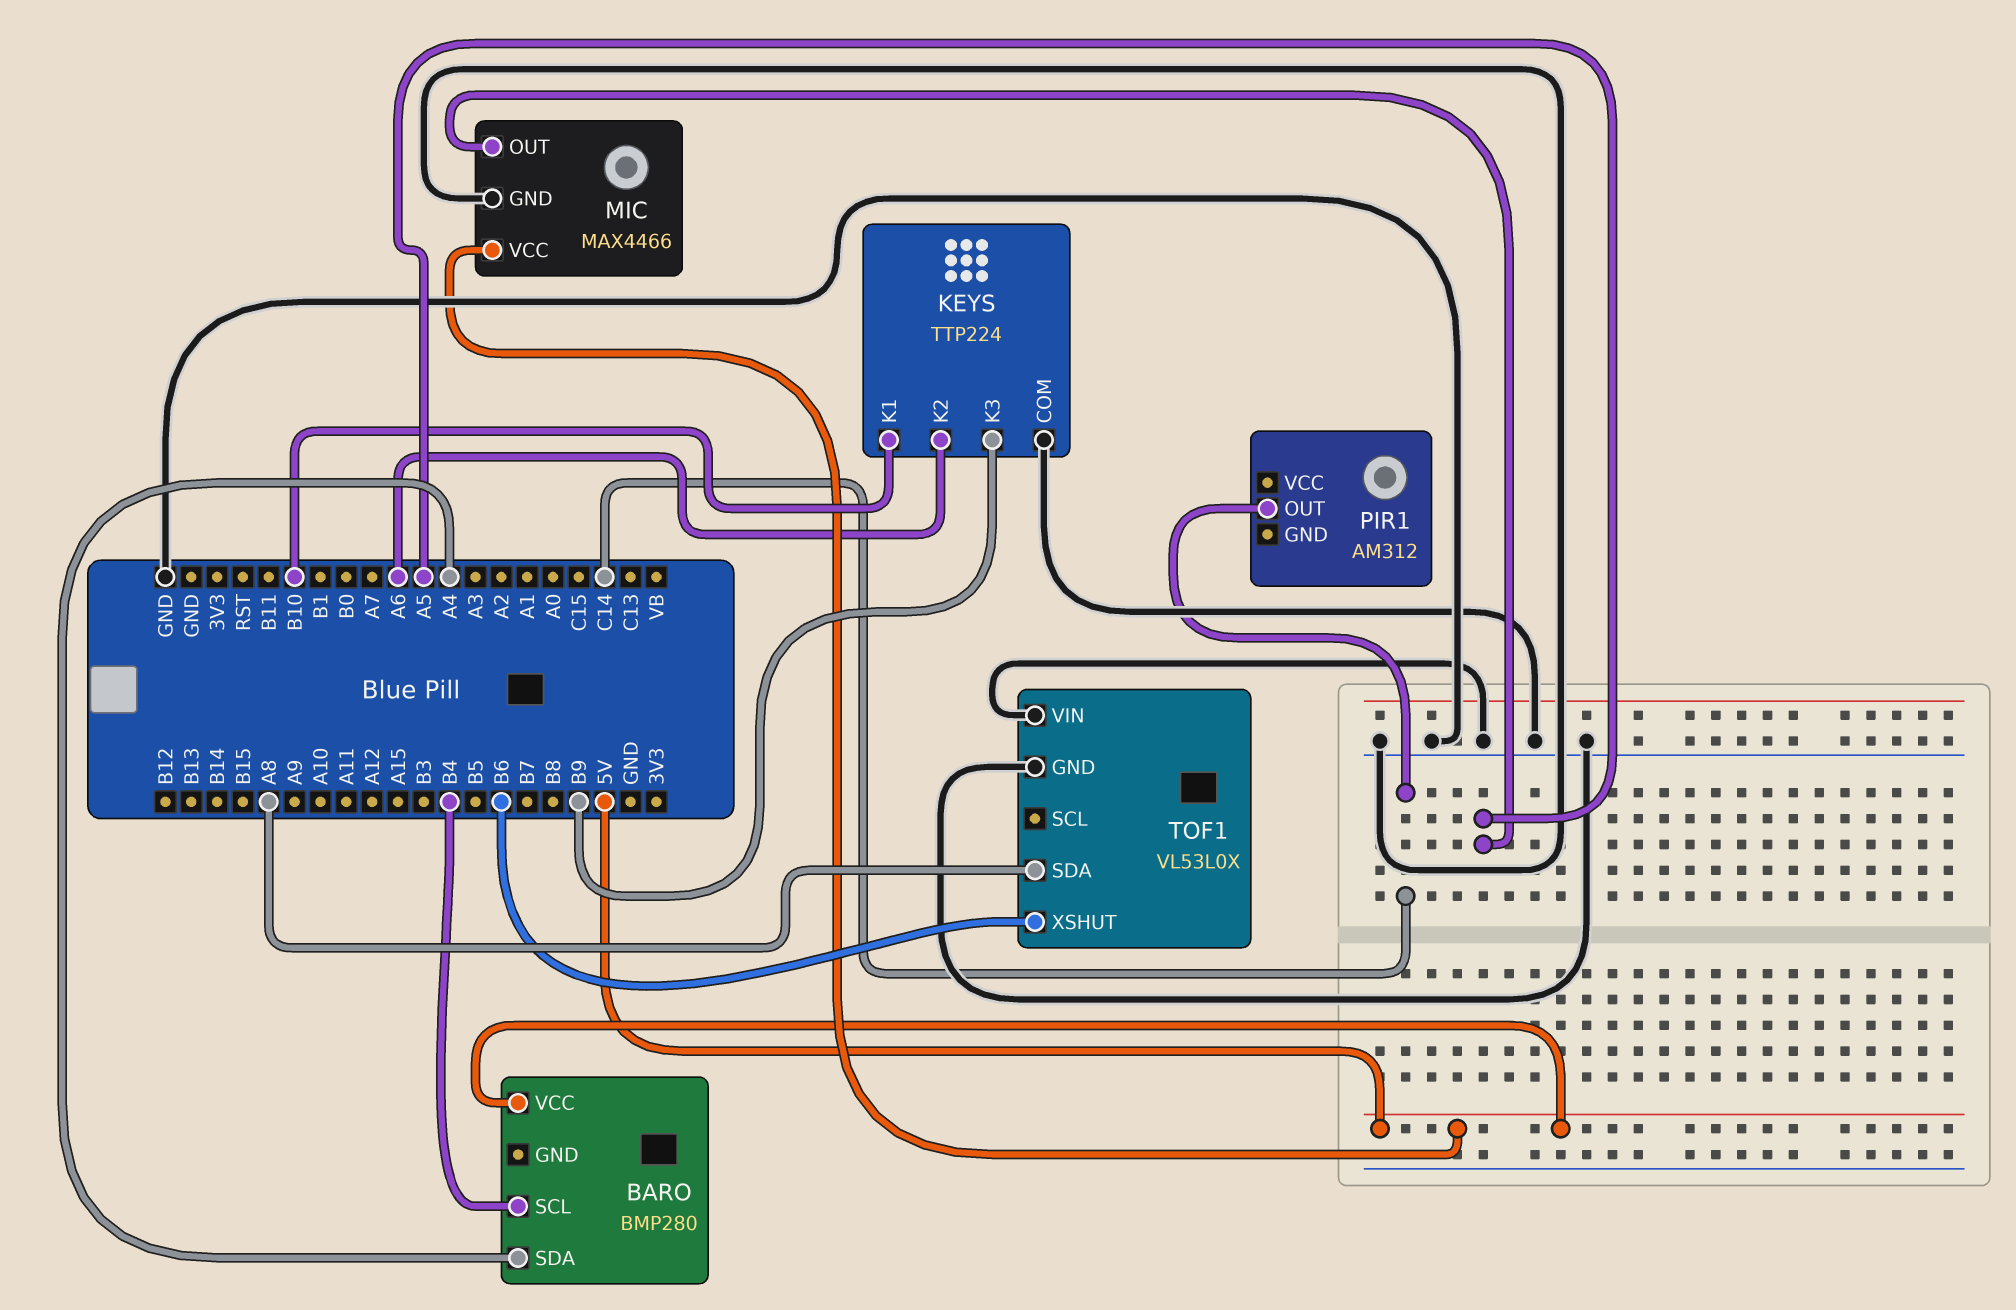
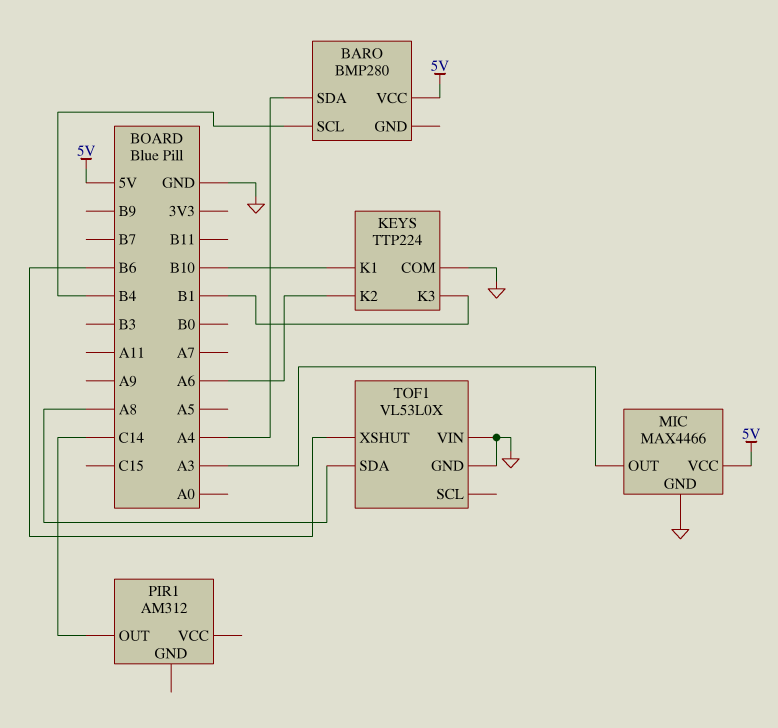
KEYS pin K3: B9 -> B1
MIC pin OUT: A5 -> A3

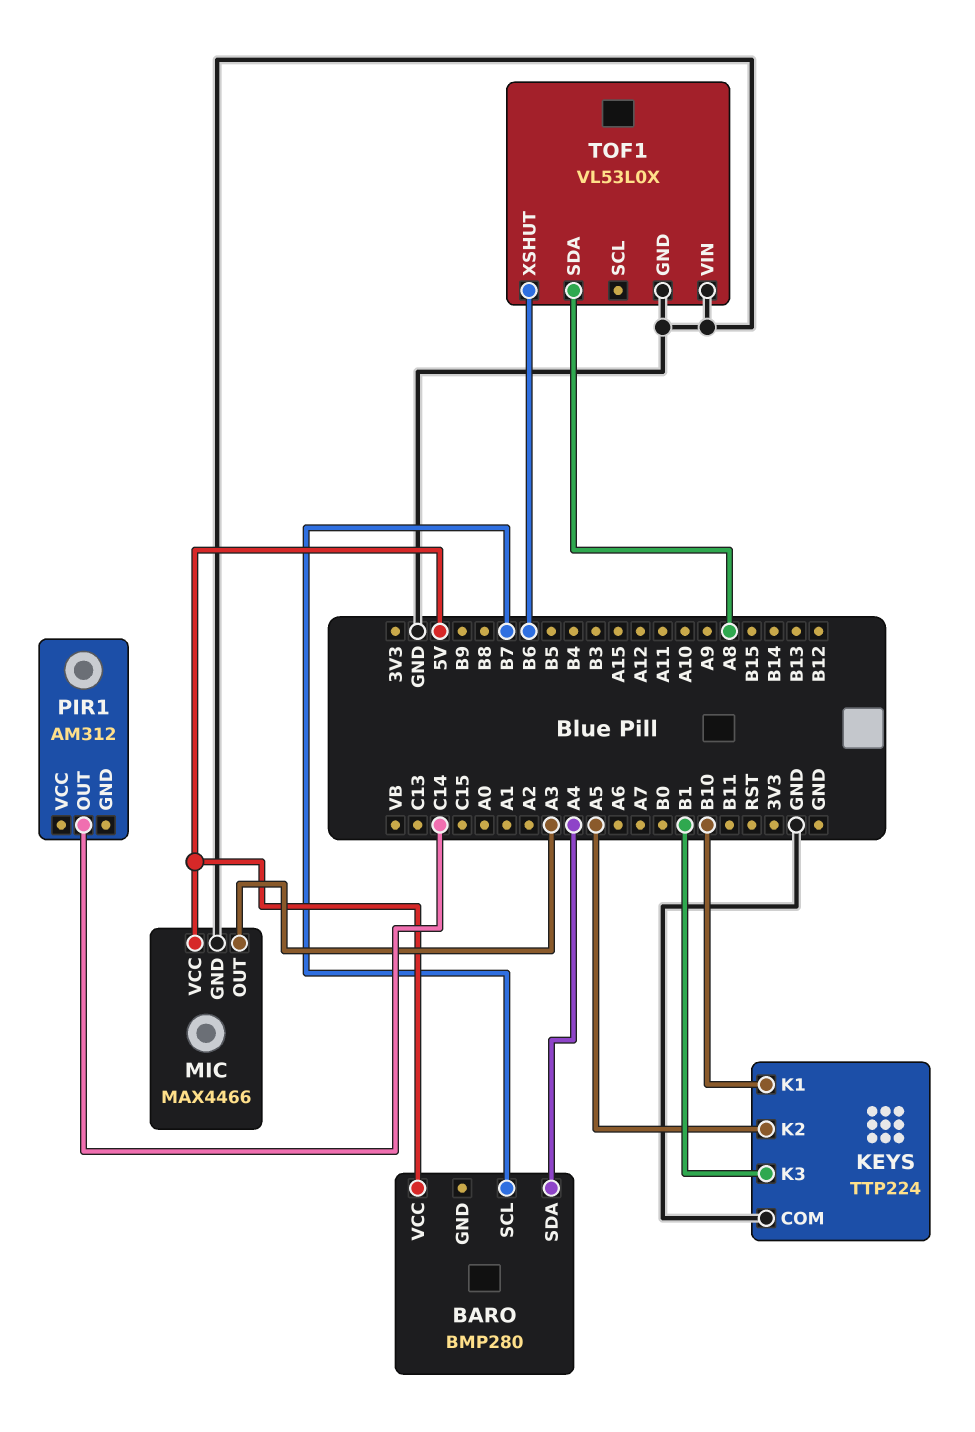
BARO pin SCL: B4 -> B7
KEYS pin K2: A6 -> A5

